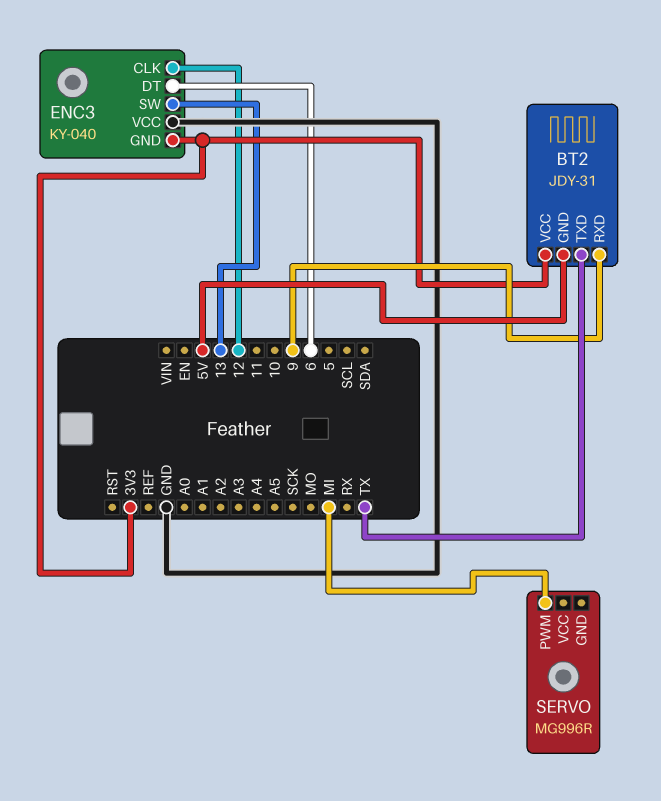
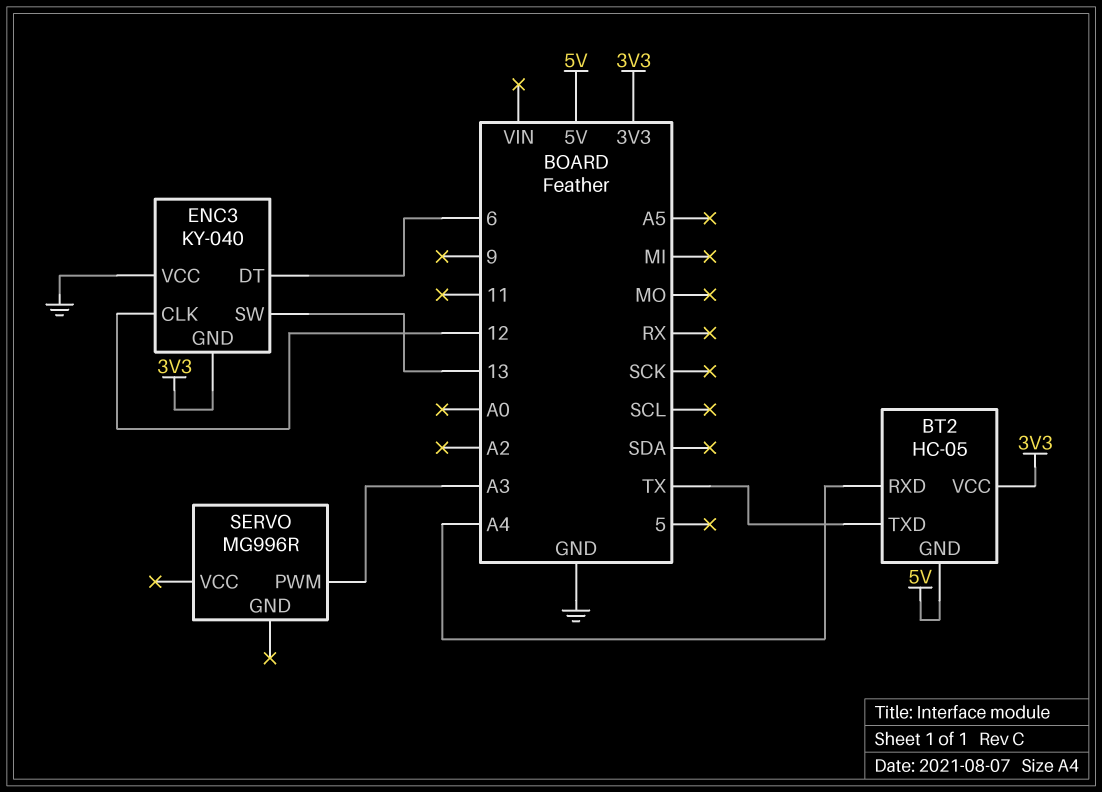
BT2: JDY-31 -> HC-05
BT2 pin RXD: 9 -> A4
SERVO pin PWM: MI -> A3

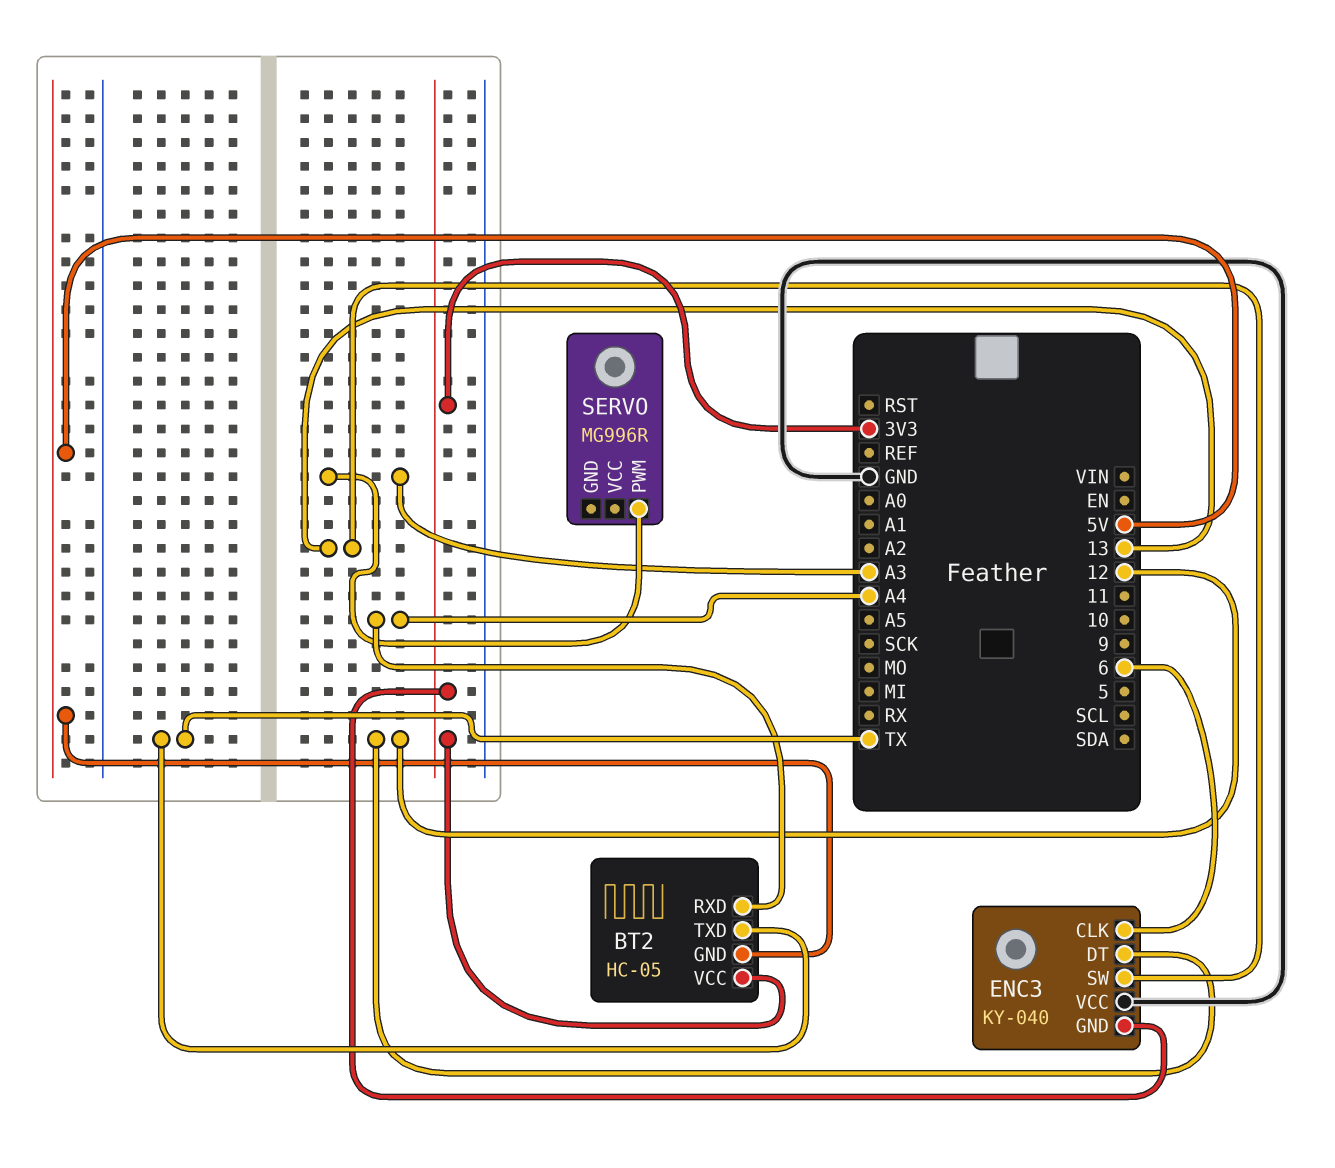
ENC3 pin CLK: 12 -> 6
ENC3 pin DT: 6 -> 12

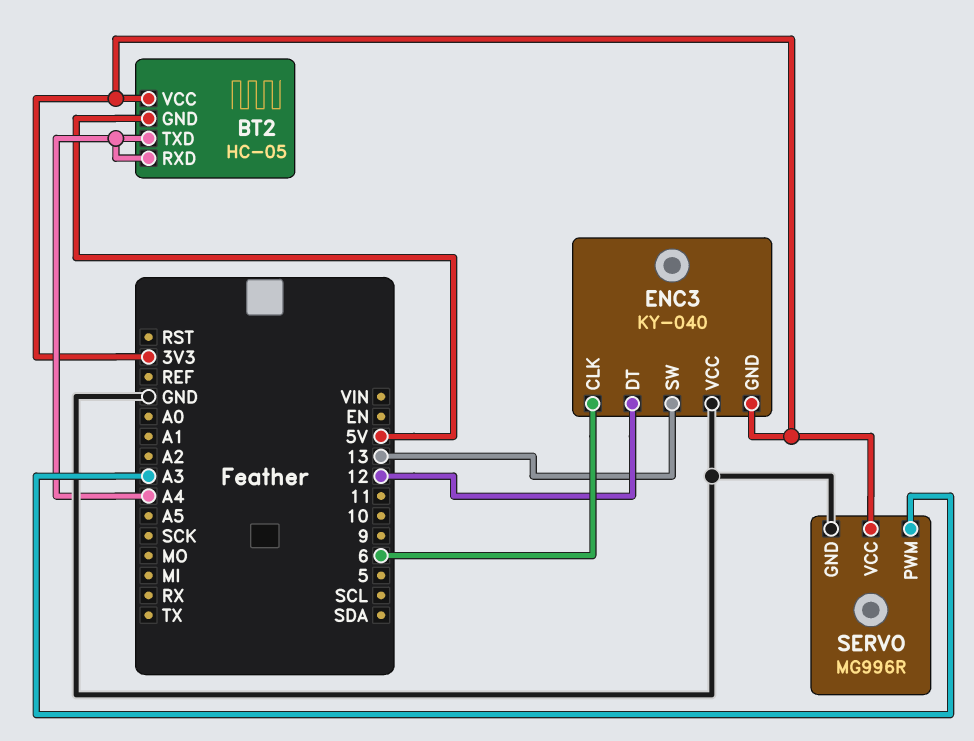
BT2 pin TXD: TX -> A4
SERVO pin GND: none -> GND
SERVO pin VCC: none -> 3V3

